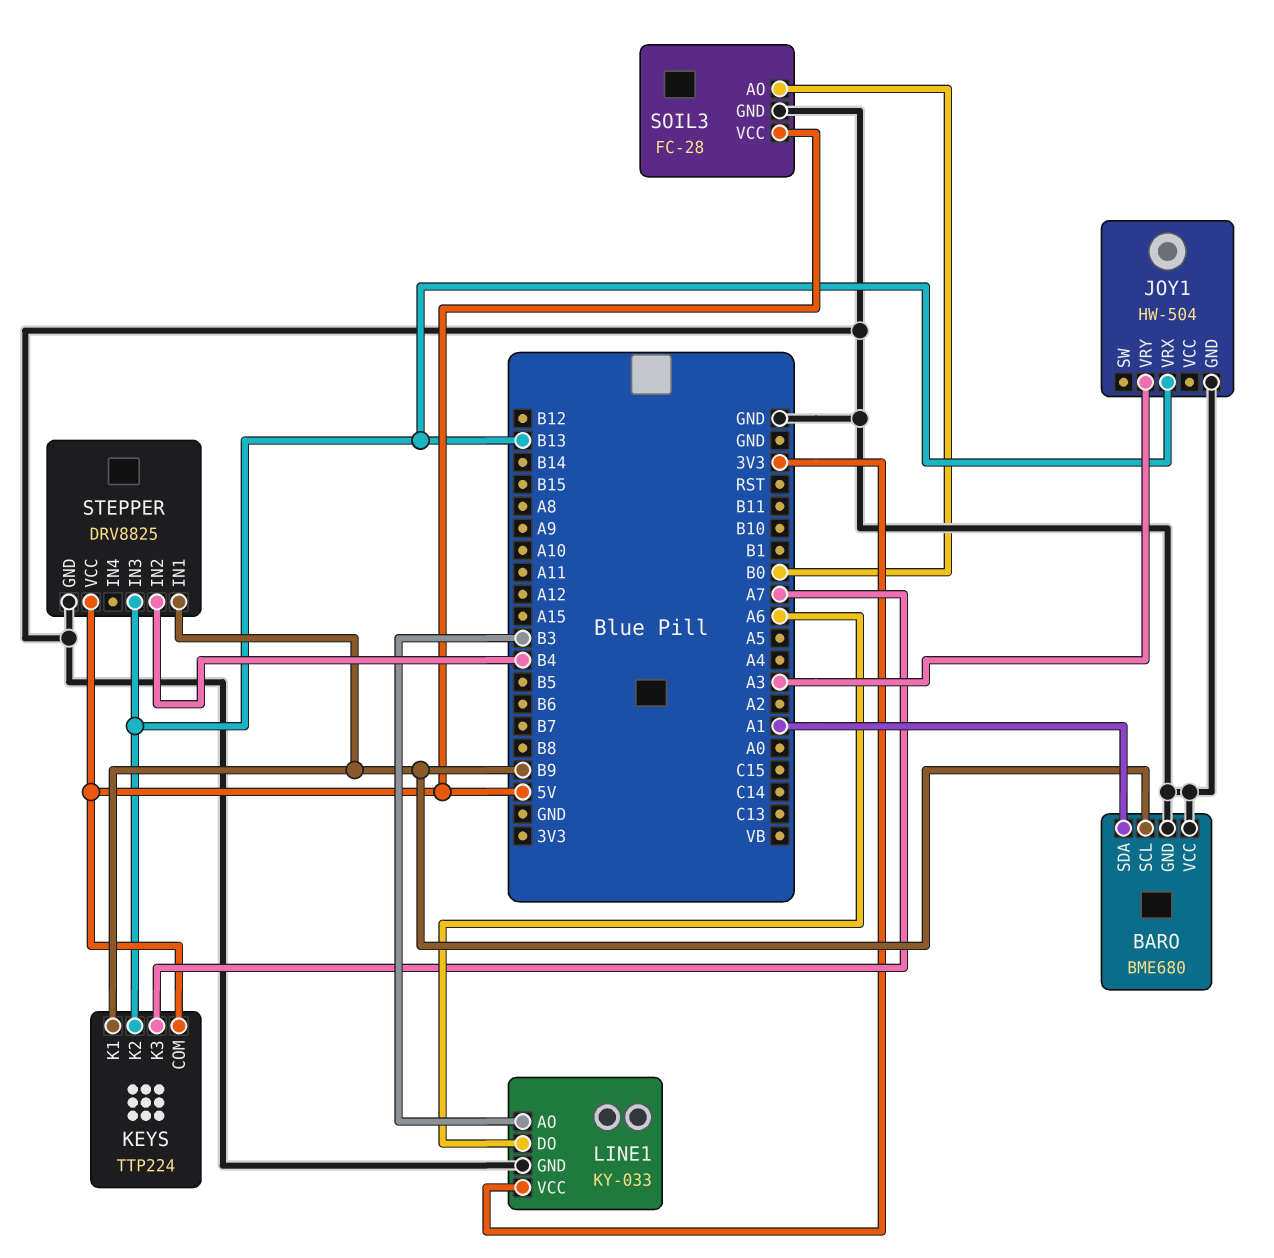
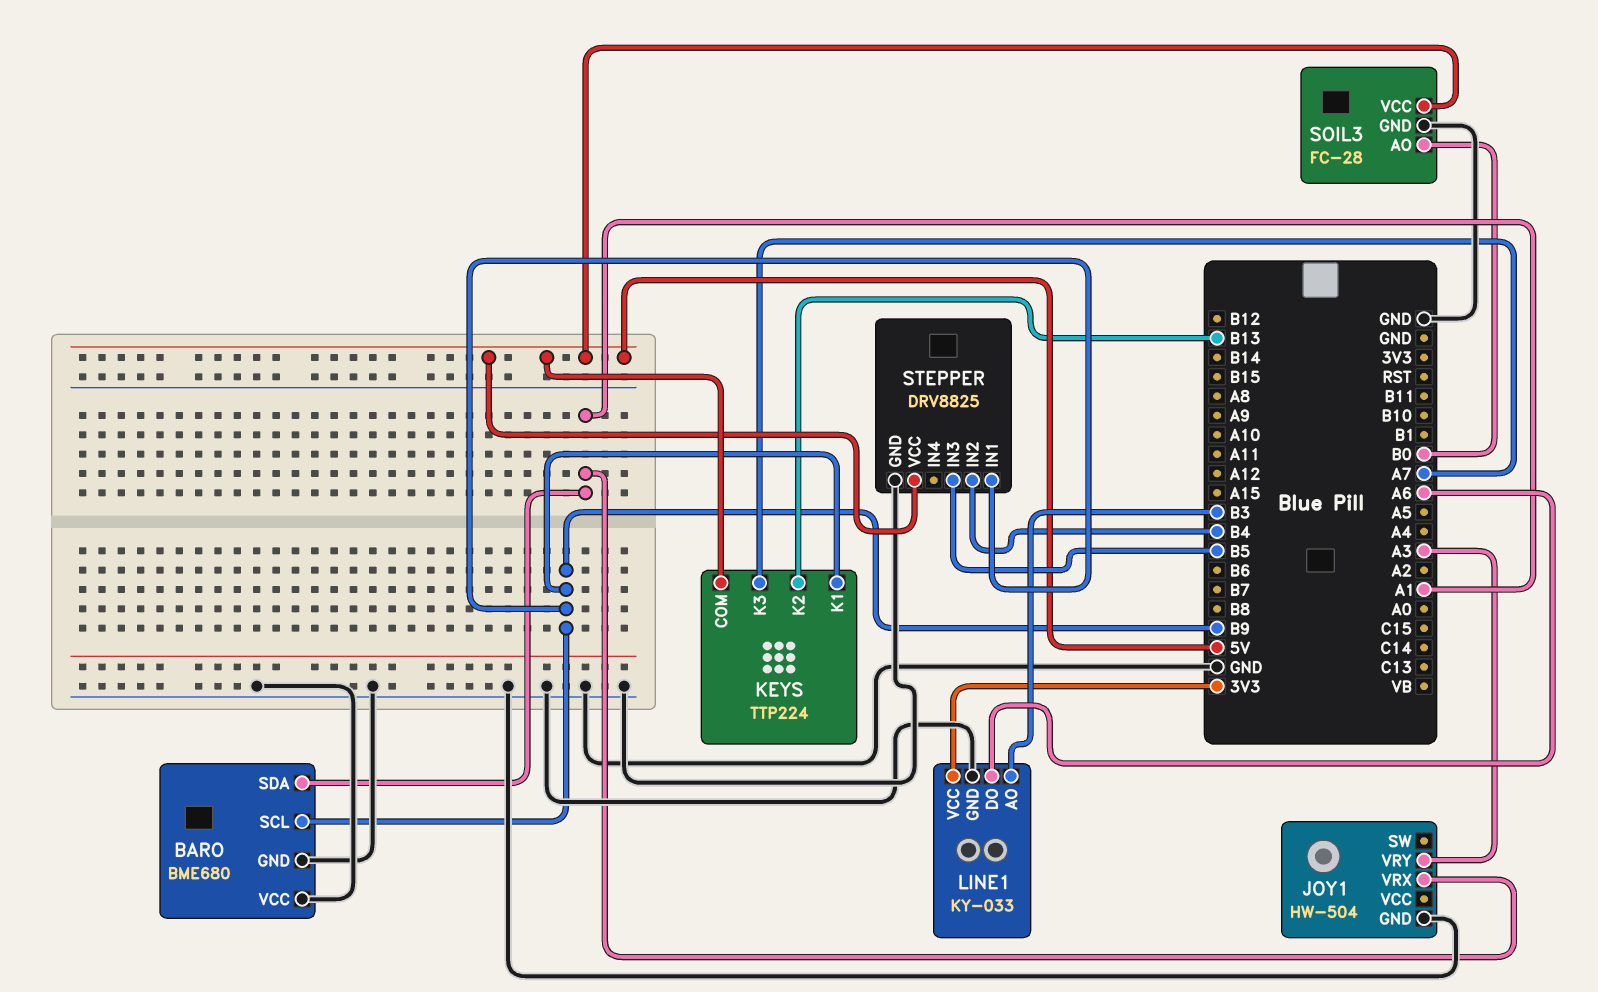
JOY1 pin VRX: B13 -> A1
STEPPER pin IN3: B13 -> B5

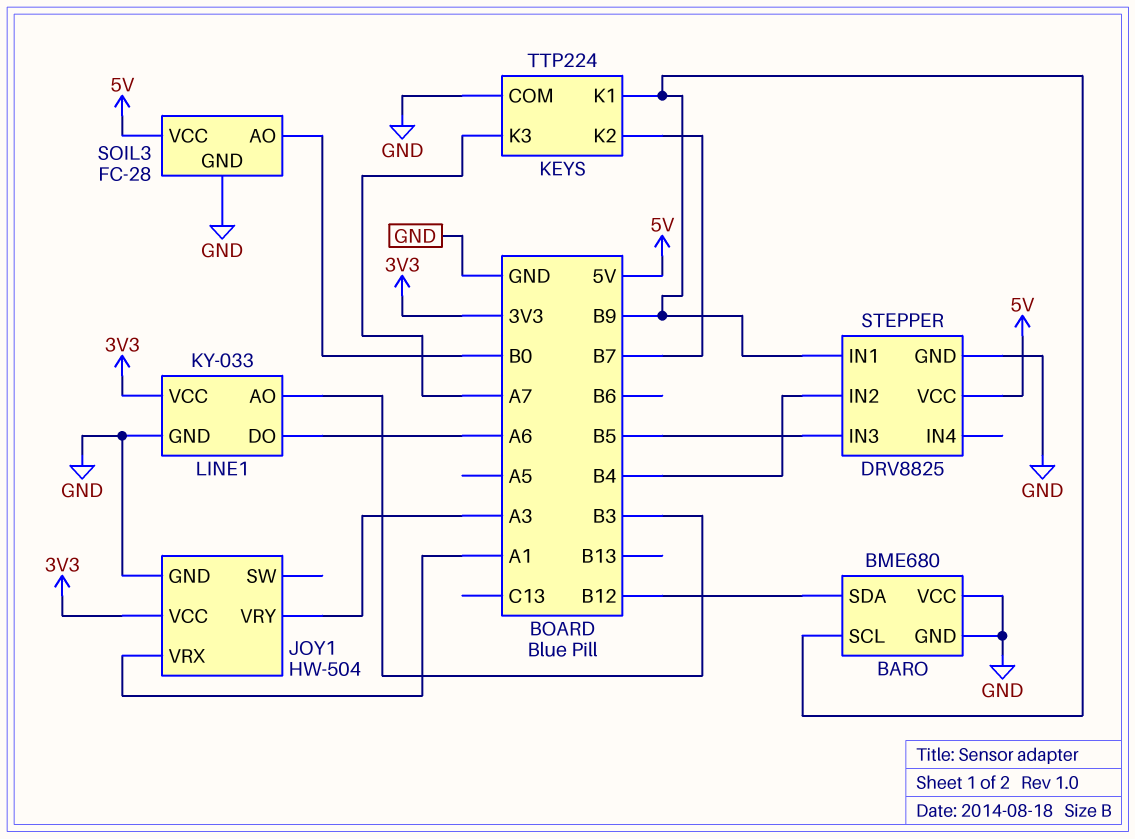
BARO pin SDA: A1 -> B12
JOY1 pin VCC: none -> 3V3
KEYS pin COM: 5V -> GND
KEYS pin K2: B13 -> B7

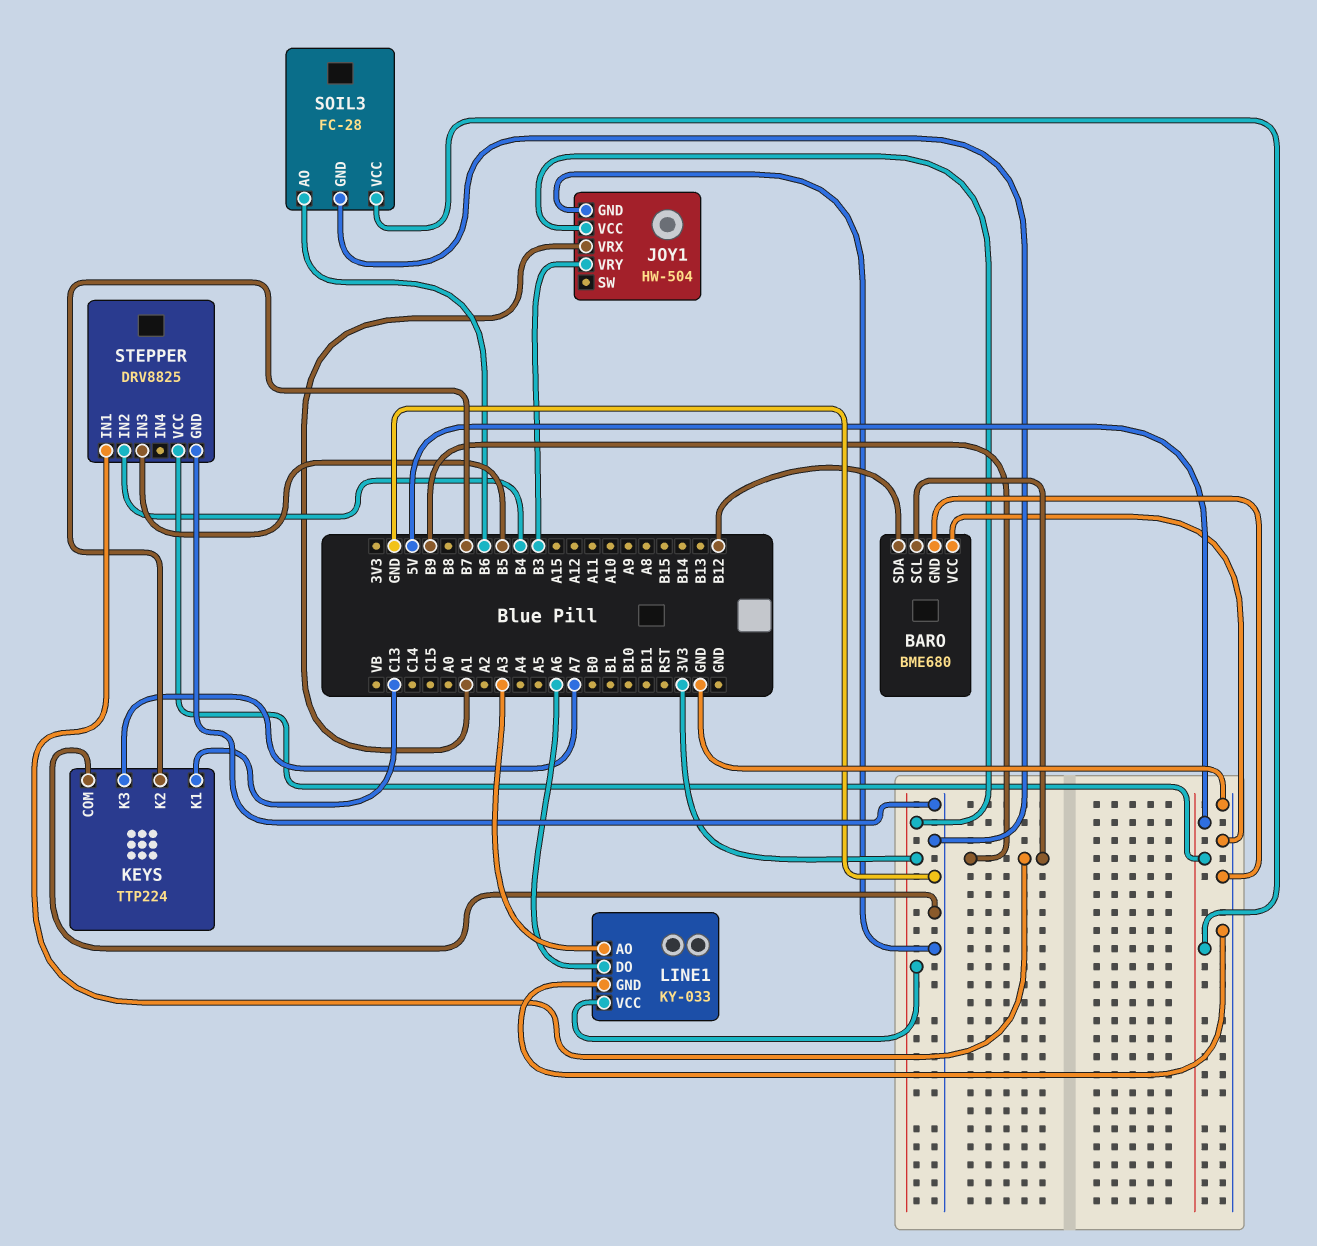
JOY1 pin VRY: A3 -> B3
KEYS pin K1: B9 -> C13
LINE1 pin AO: B3 -> A3
SOIL3 pin AO: B0 -> B6

